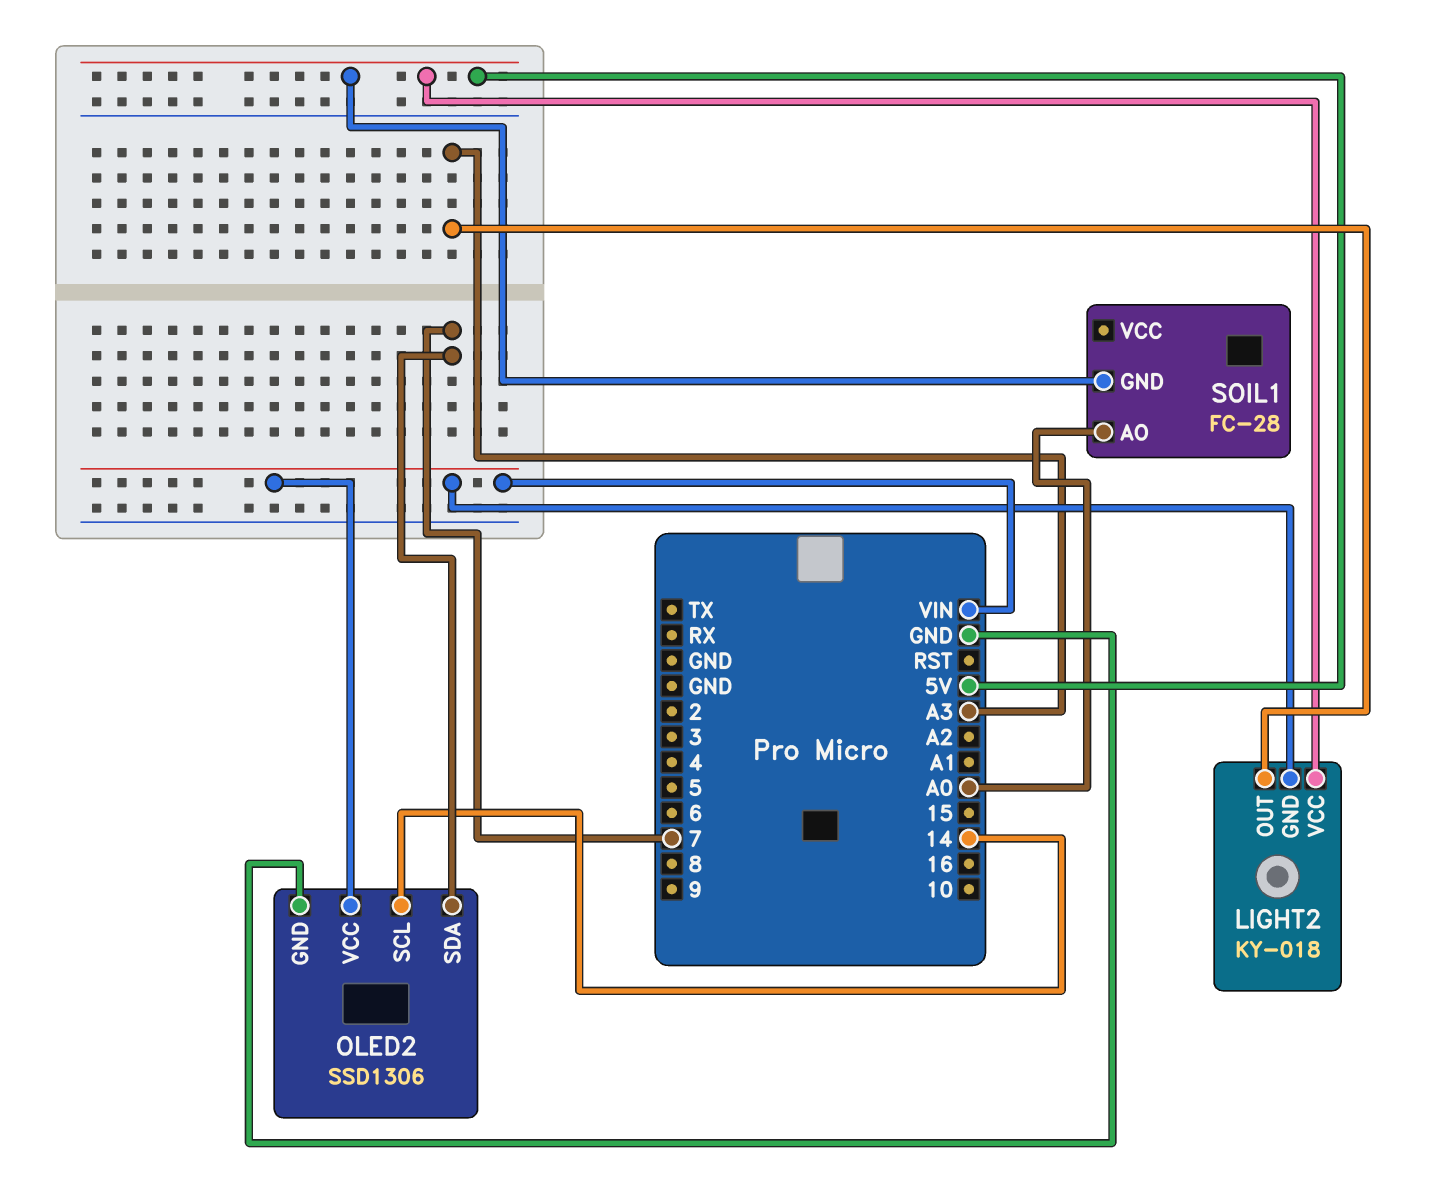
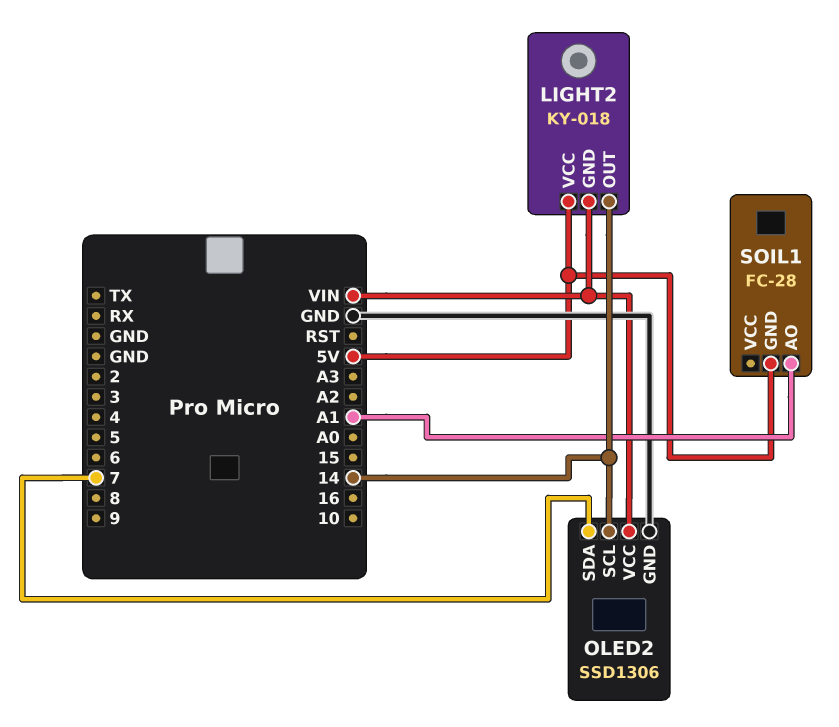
LIGHT2 pin OUT: A3 -> 14
SOIL1 pin AO: A0 -> A1

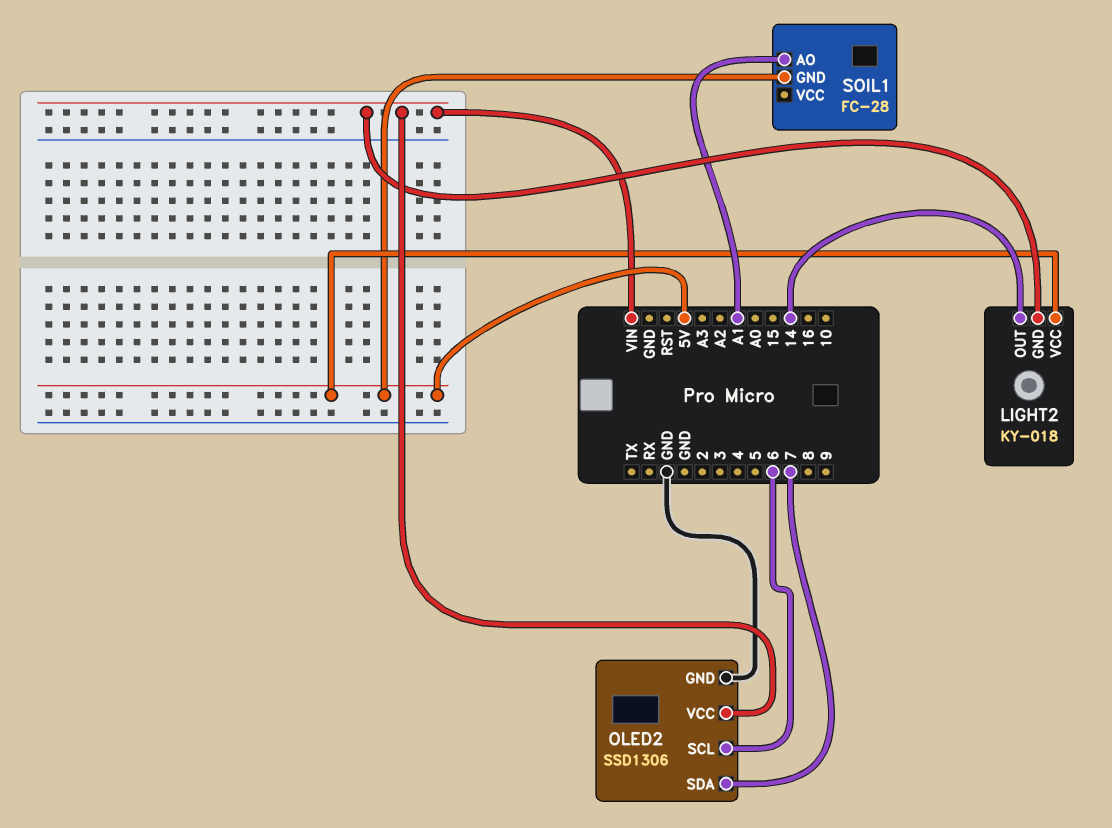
OLED2 pin SCL: 14 -> 6

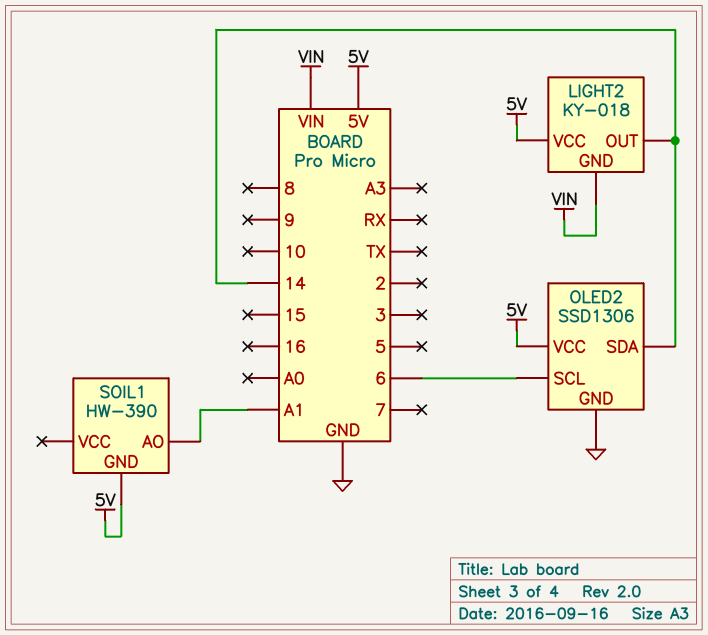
OLED2 pin SDA: 7 -> 14
OLED2 pin VCC: VIN -> 5V
SOIL1: FC-28 -> HW-390

